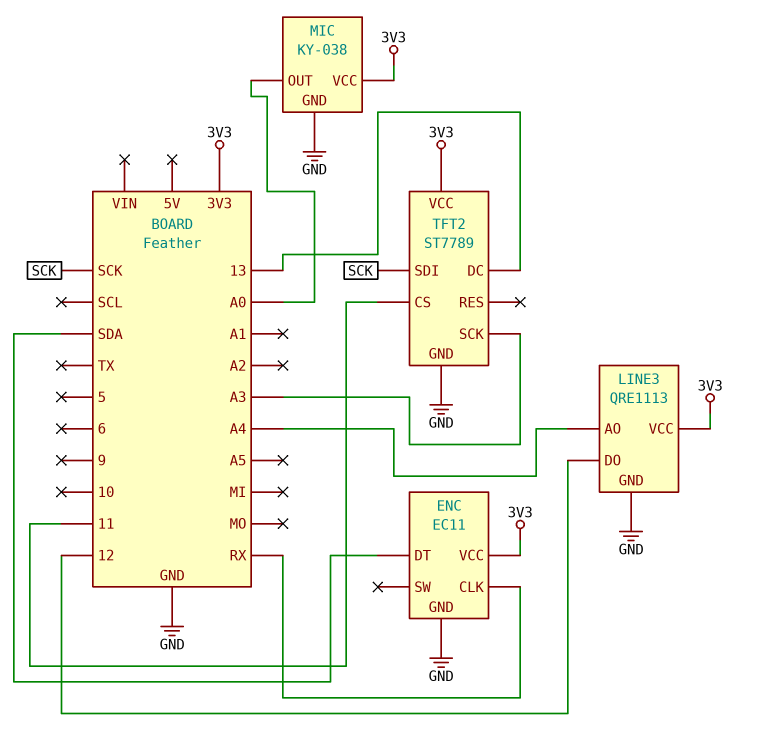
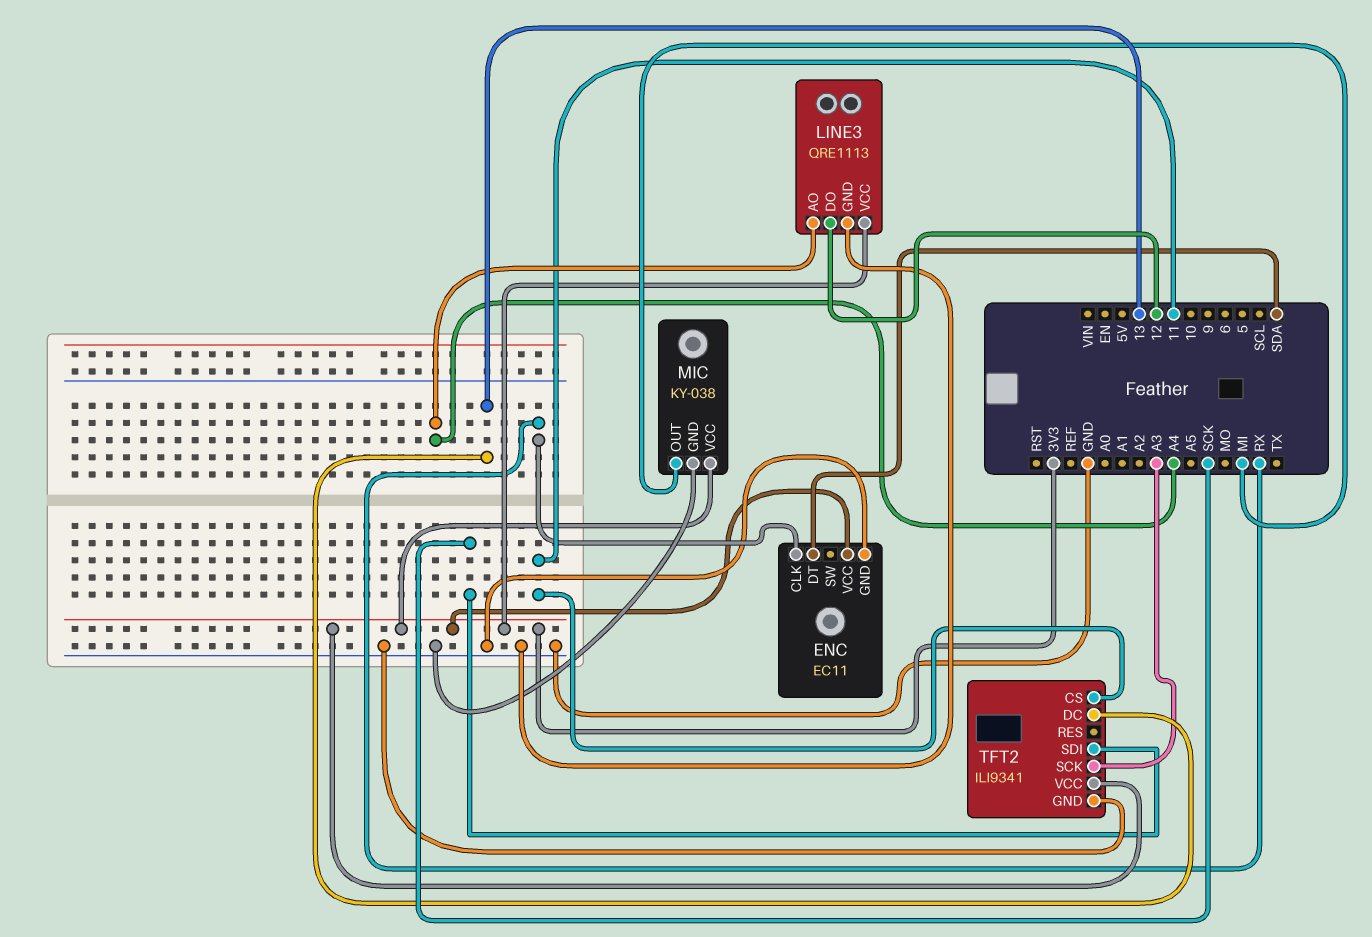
MIC pin OUT: A0 -> MI
TFT2: ST7789 -> ILI9341

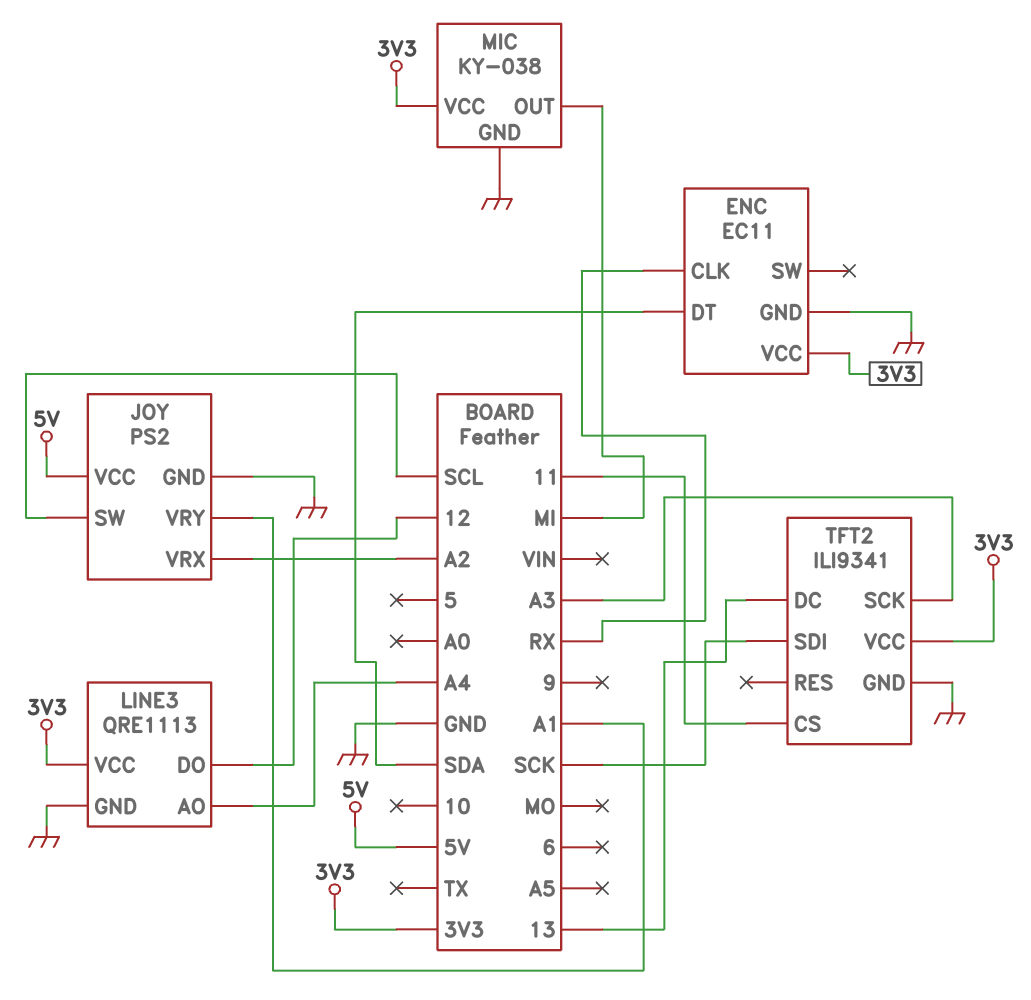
JOY: none -> PS2
JOY pin GND: none -> GND
JOY pin SW: none -> SCL
JOY pin VCC: none -> 5V
JOY pin VRX: none -> A2
JOY pin VRY: none -> A1

